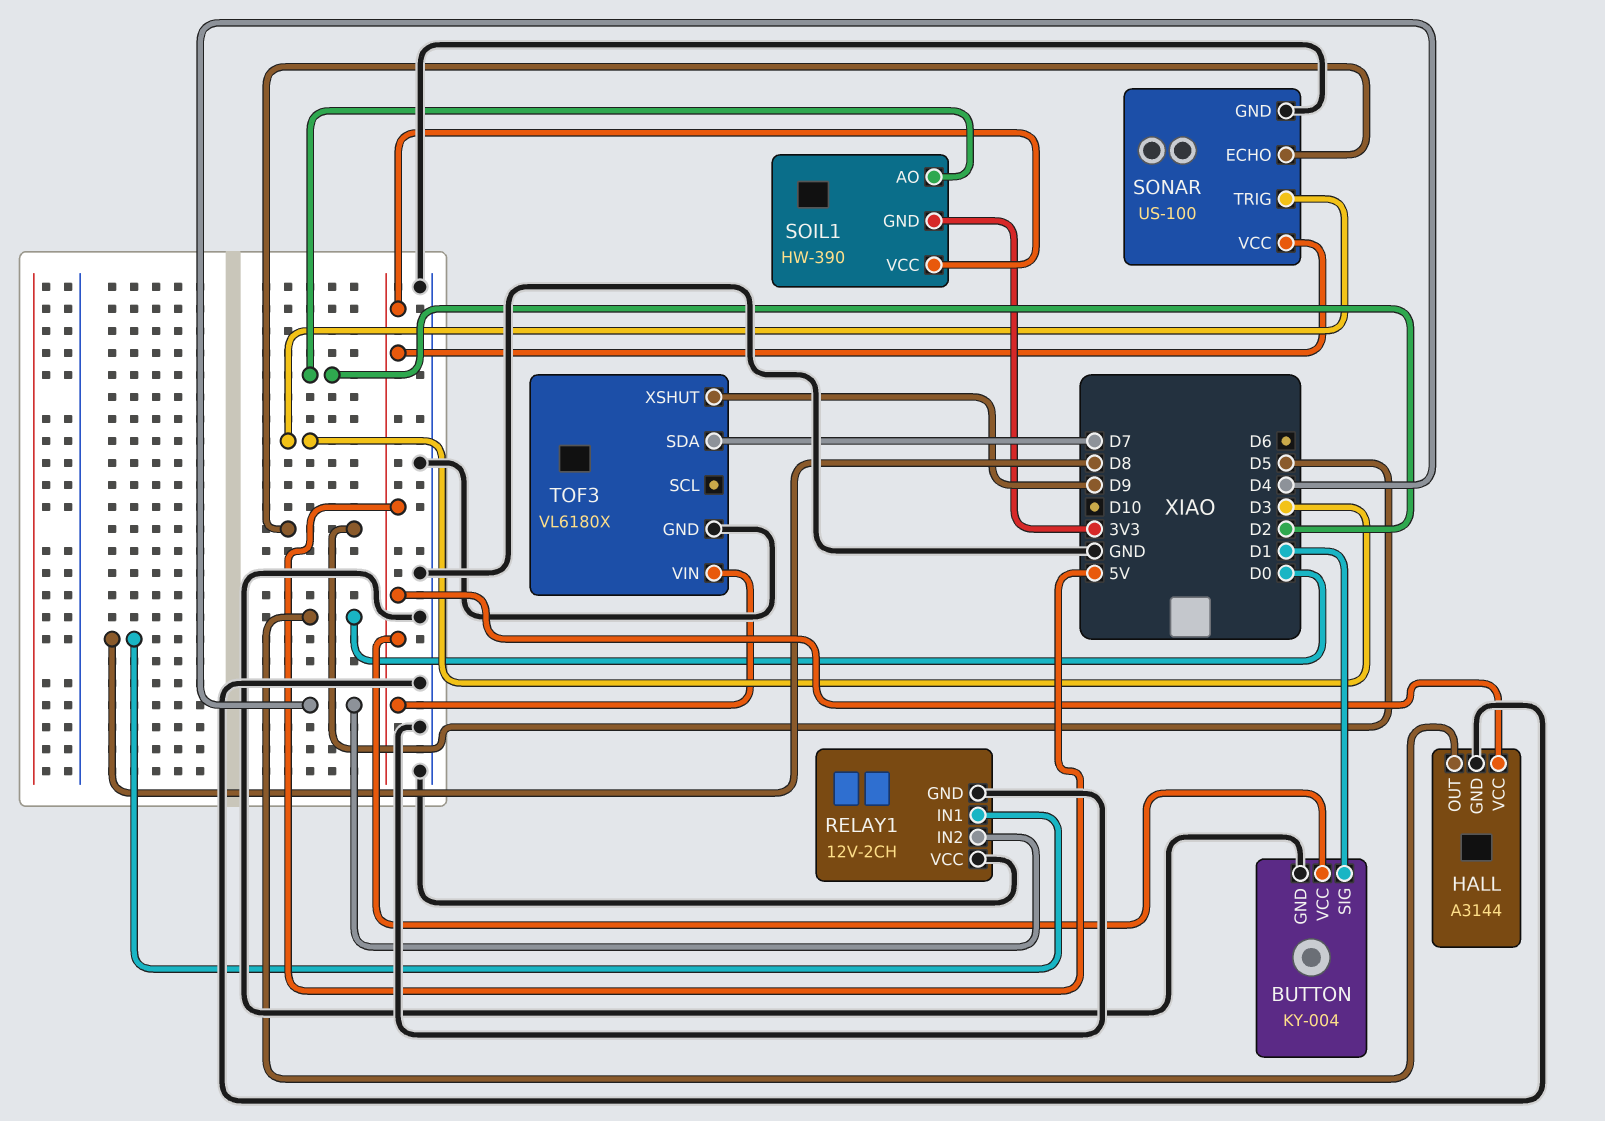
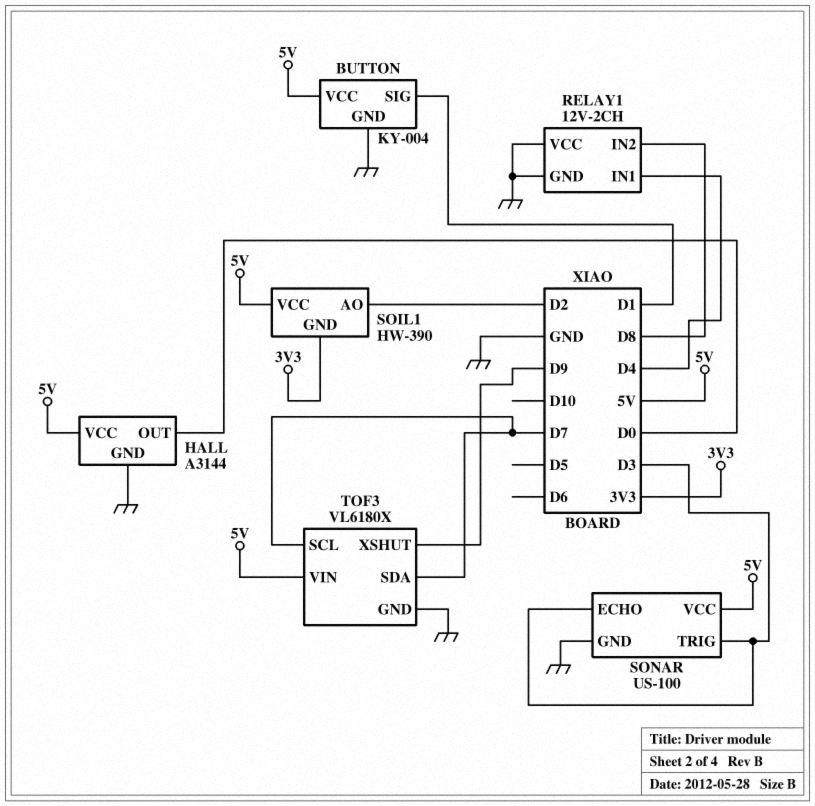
RELAY1 pin IN1: D8 -> D4
RELAY1 pin IN2: D4 -> D8
SONAR pin ECHO: D5 -> D3
TOF3 pin SCL: none -> D7

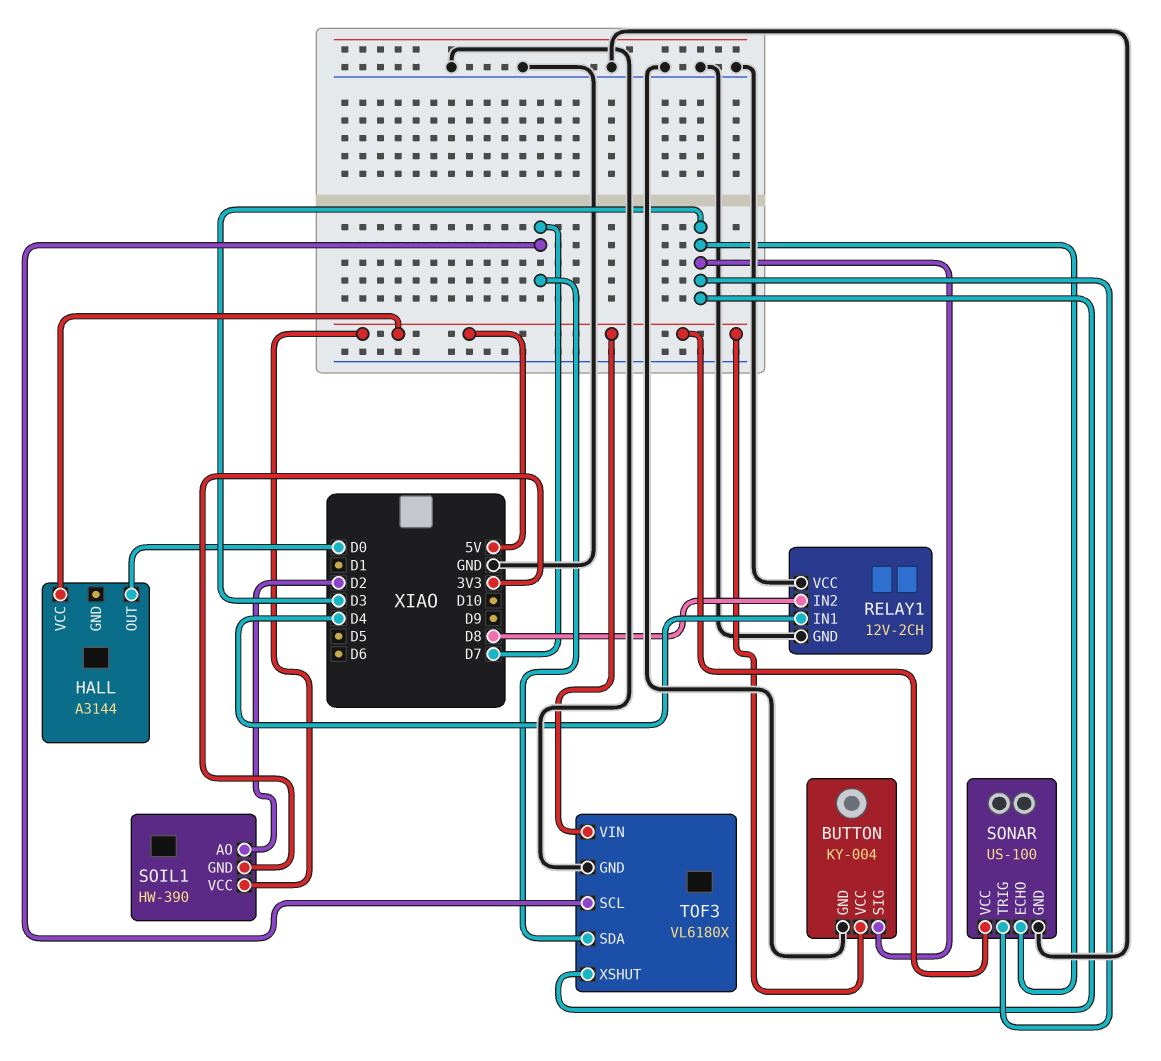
BUTTON pin SIG: D1 -> D3
HALL pin GND: GND -> none
TOF3 pin XSHUT: D9 -> D3

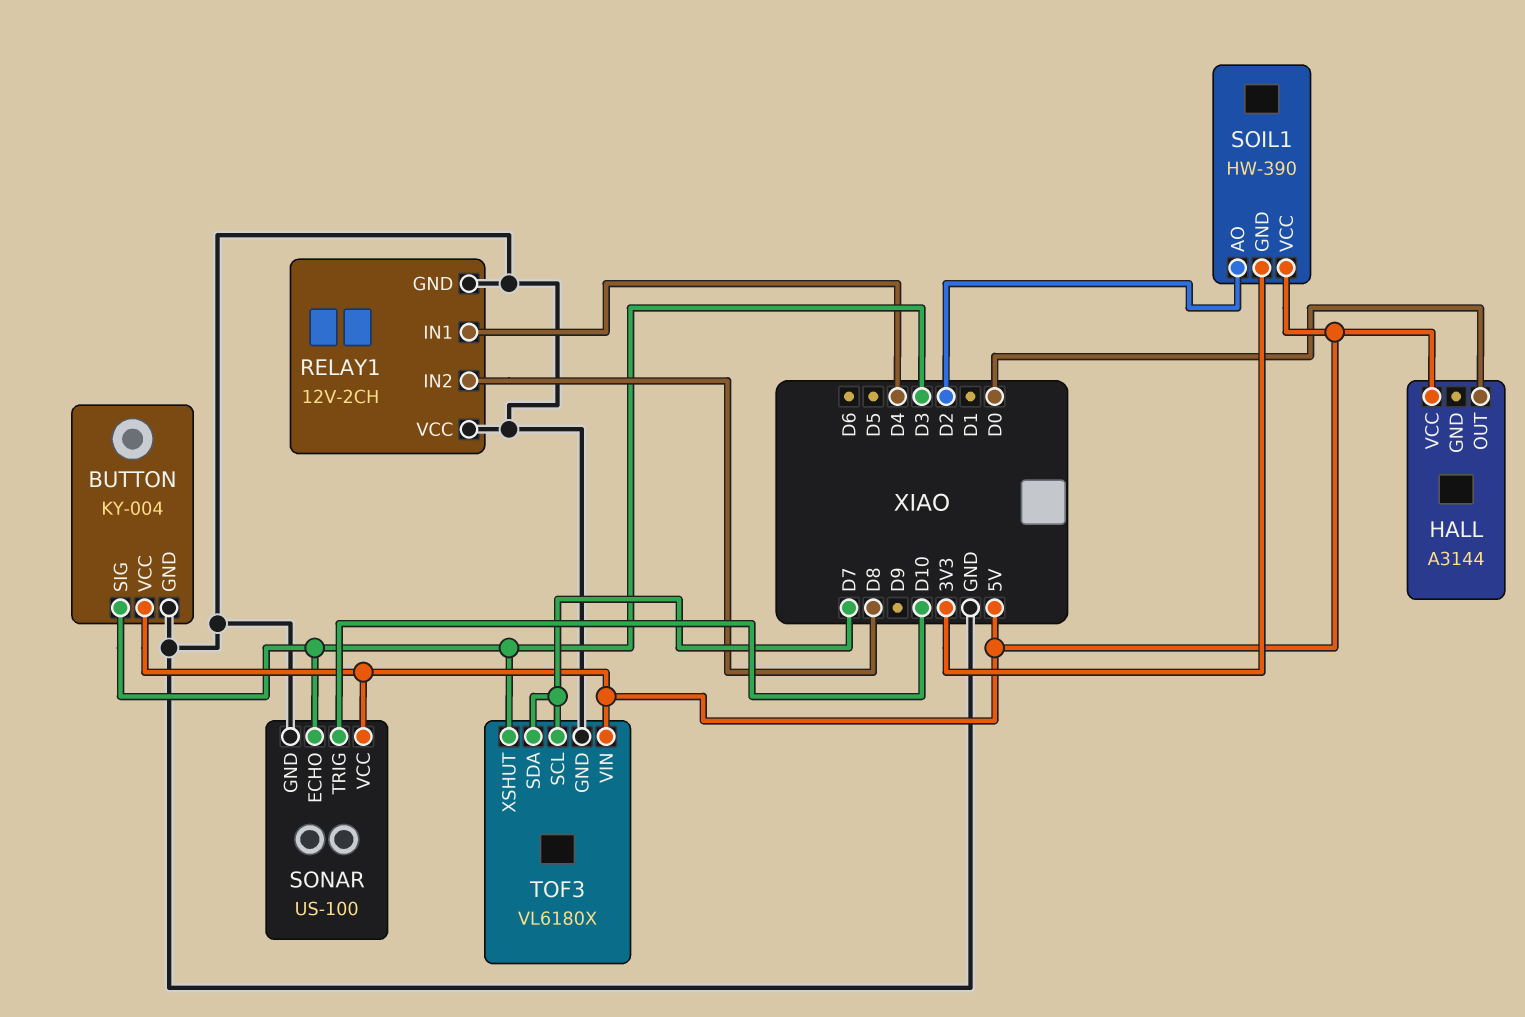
SONAR pin TRIG: D3 -> D10

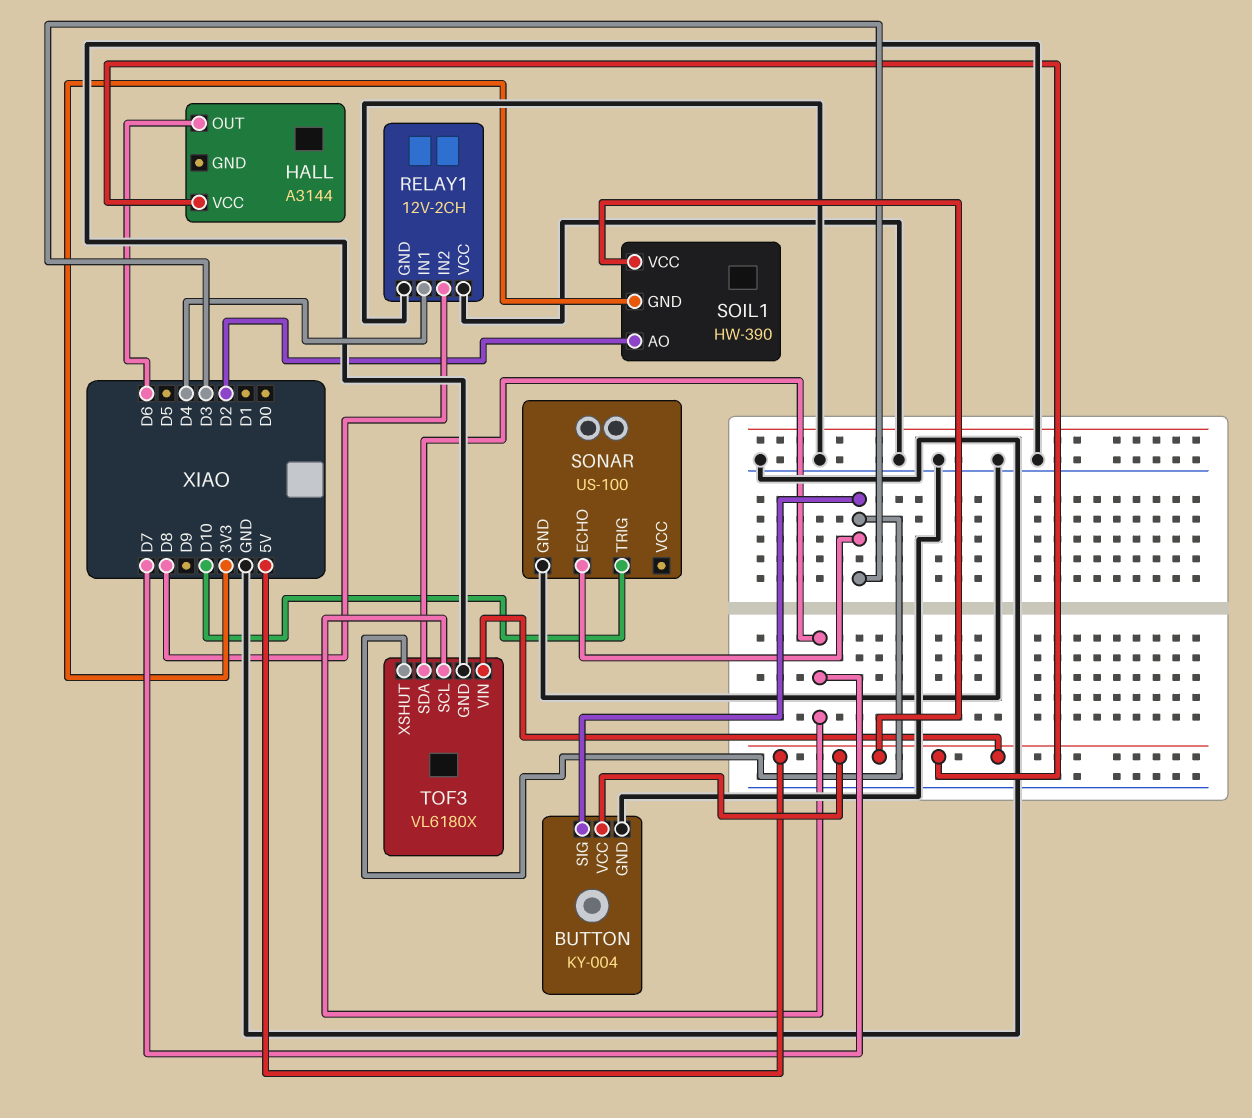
HALL pin OUT: D0 -> D6
SONAR pin VCC: 5V -> none

